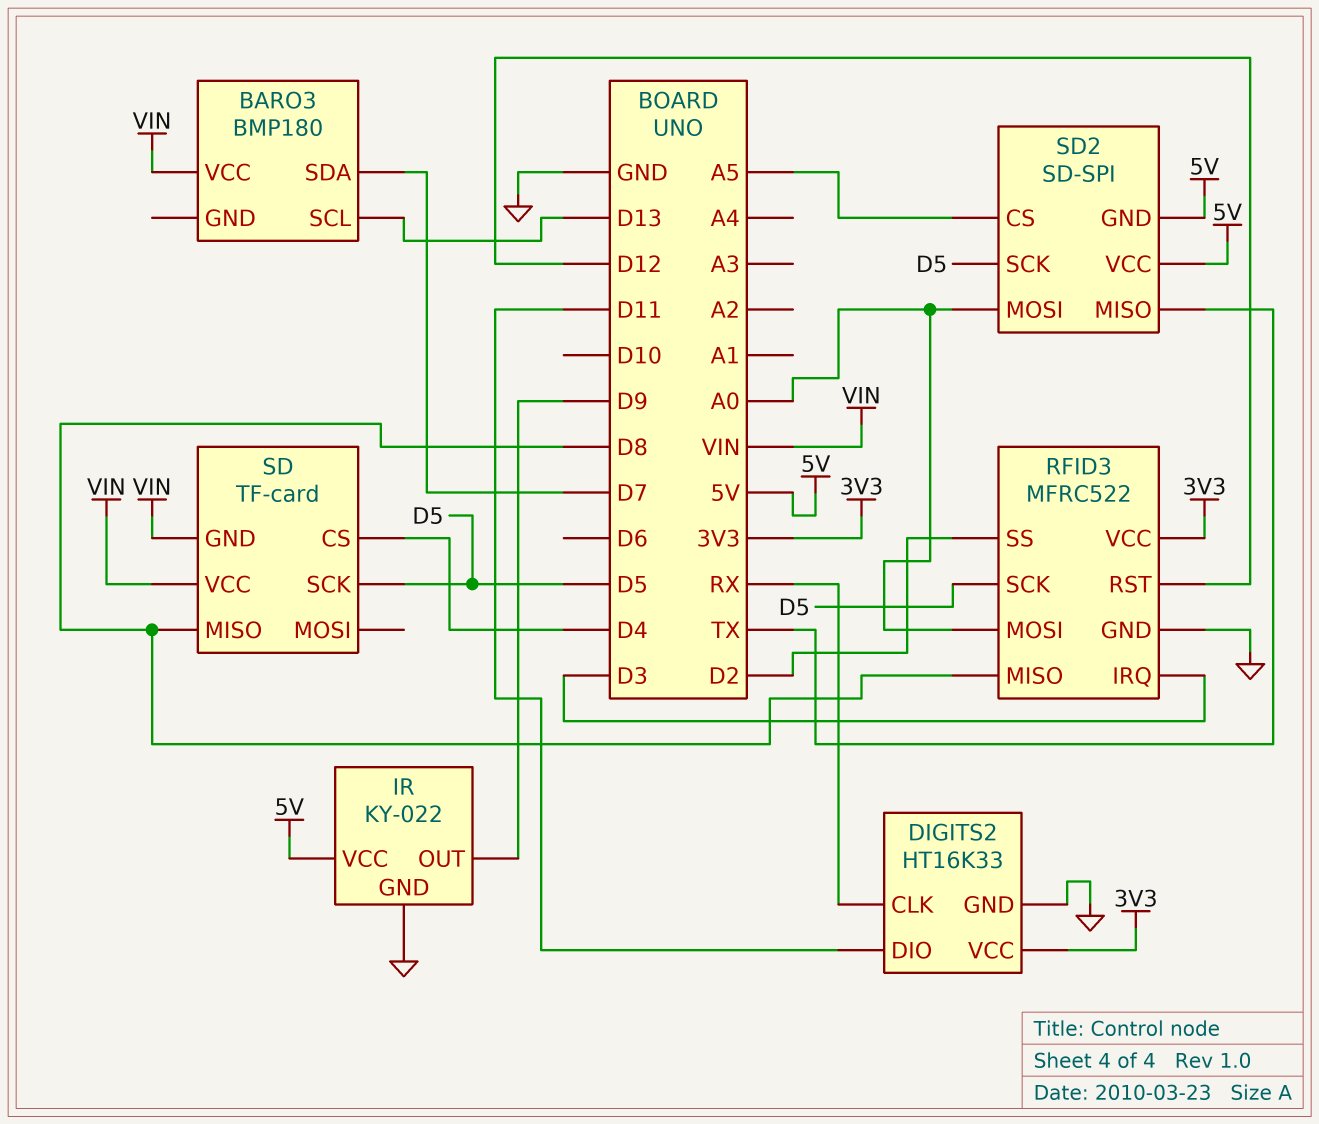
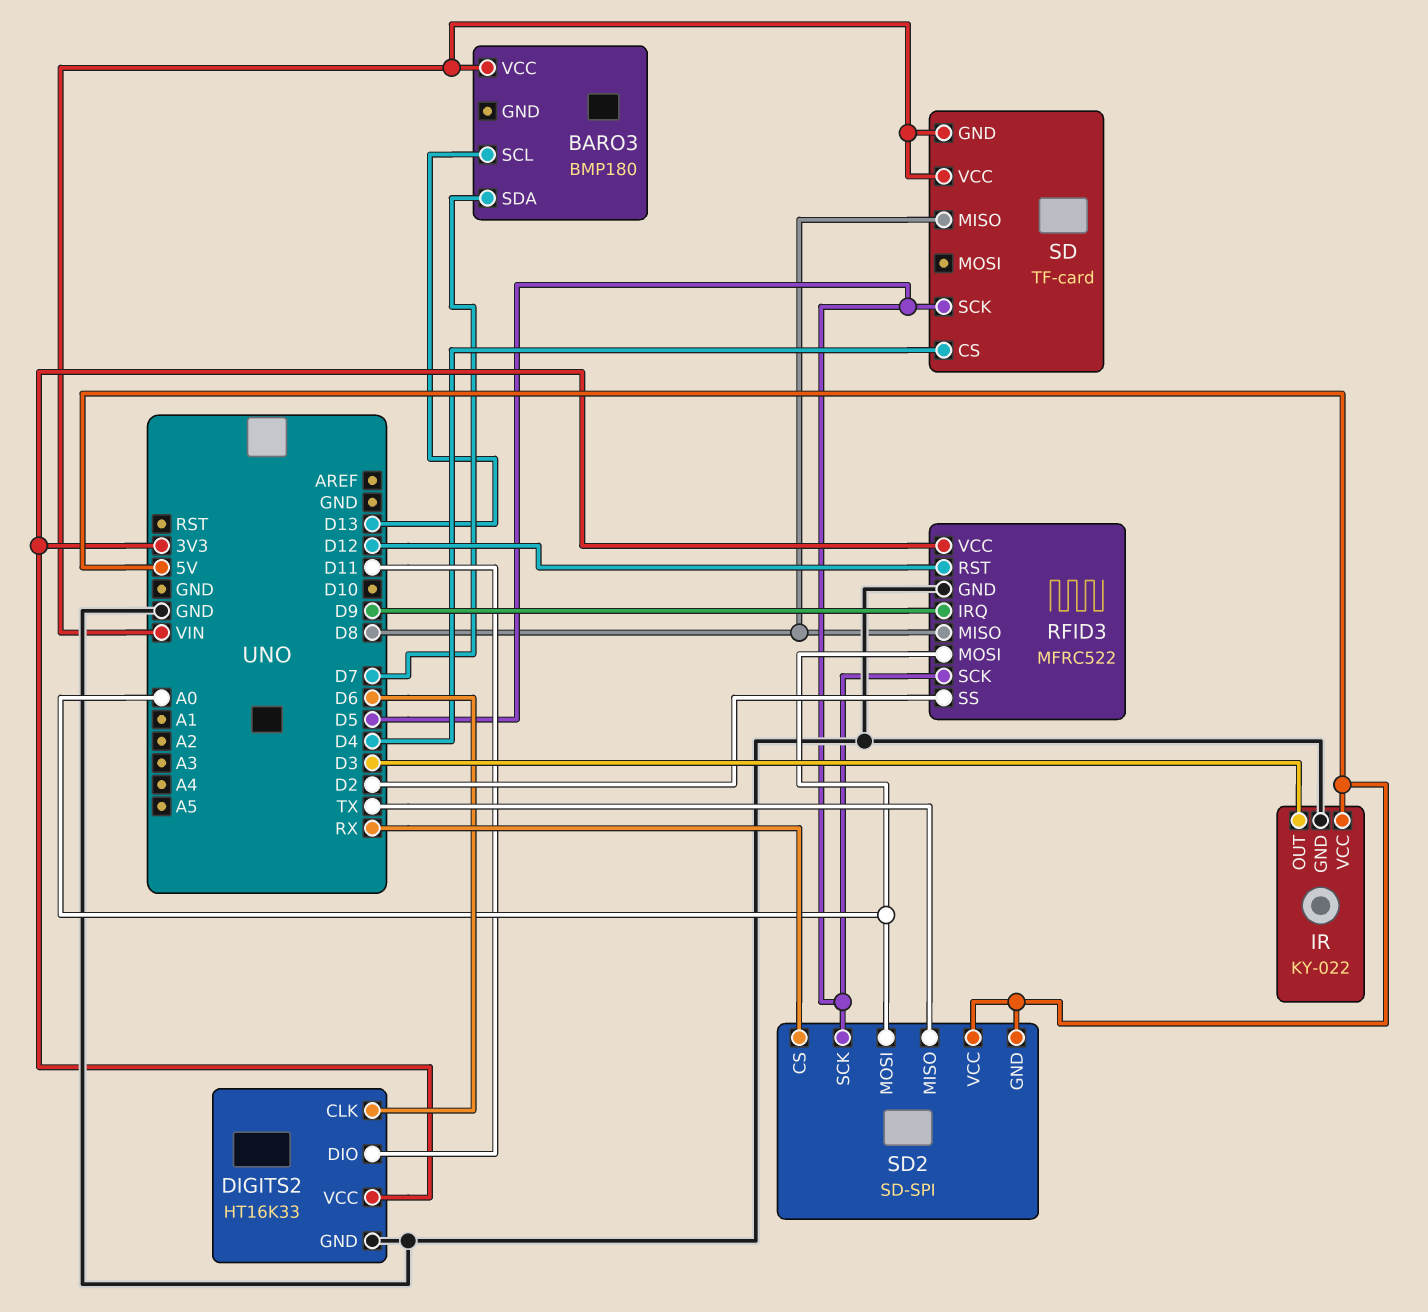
DIGITS2 pin CLK: RX -> D6
IR pin OUT: D9 -> D3
RFID3 pin IRQ: D3 -> D9
SD2 pin CS: A5 -> RX

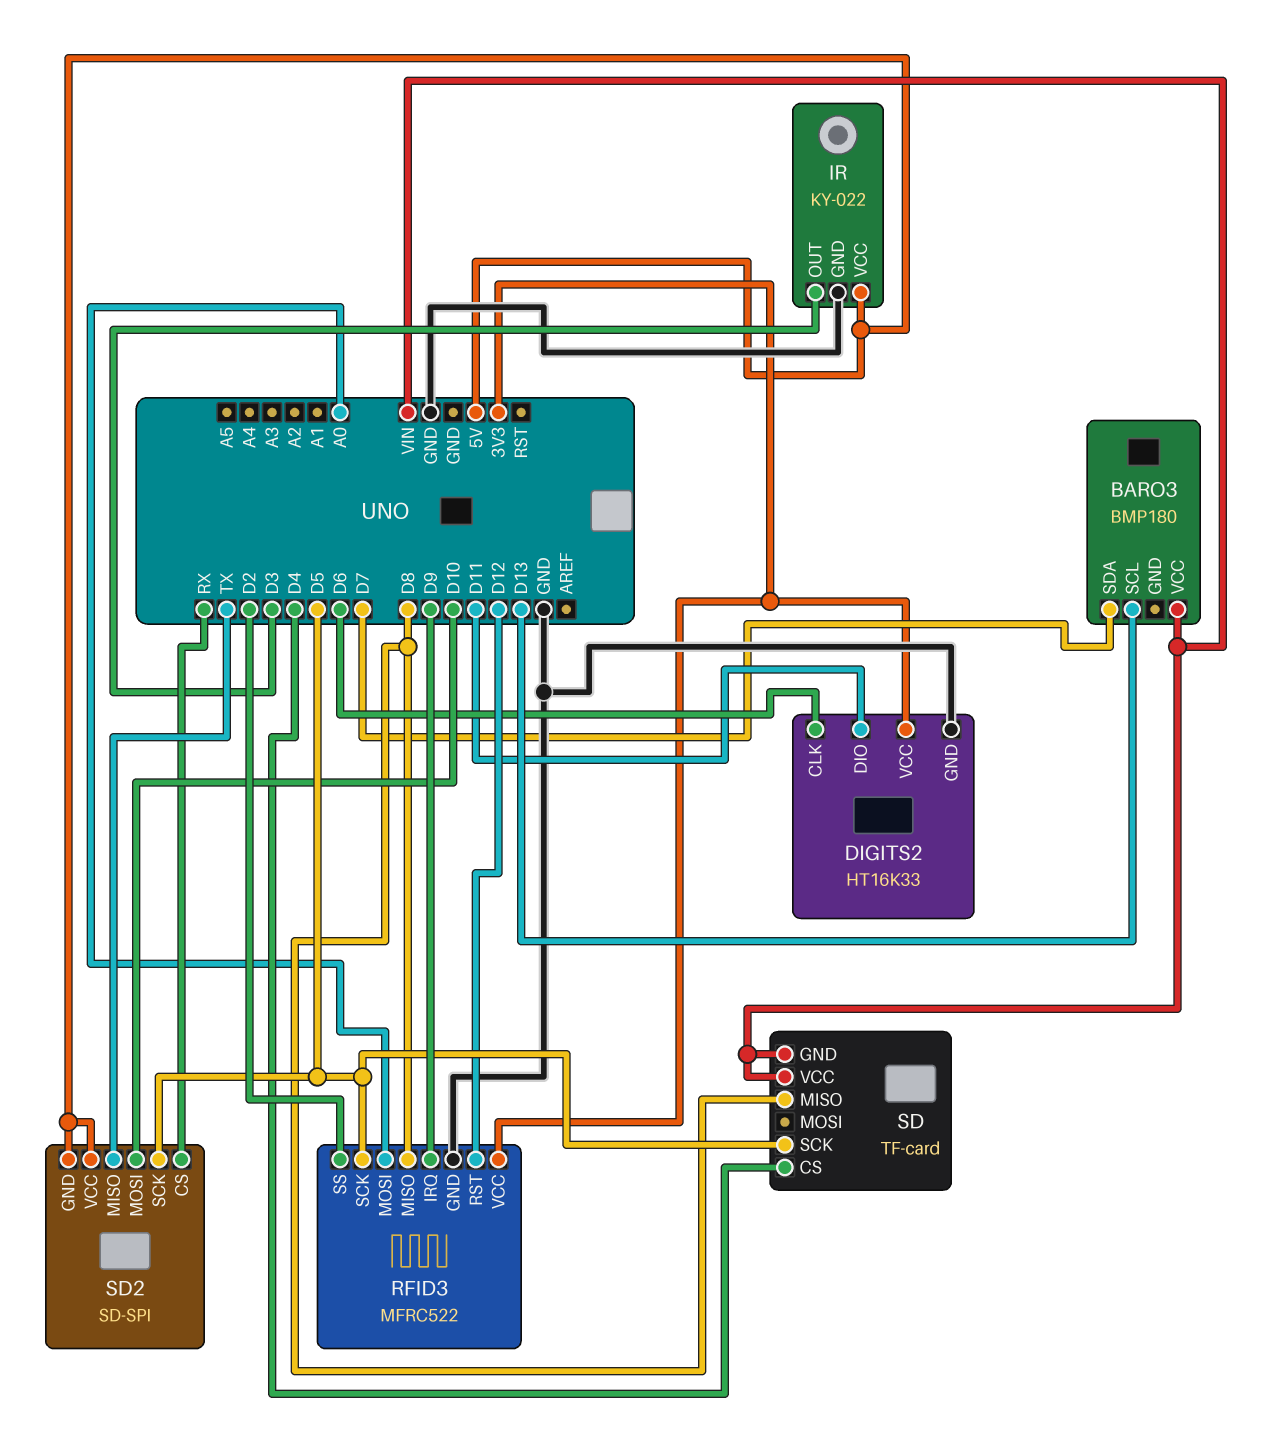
SD2 pin MOSI: A0 -> D10

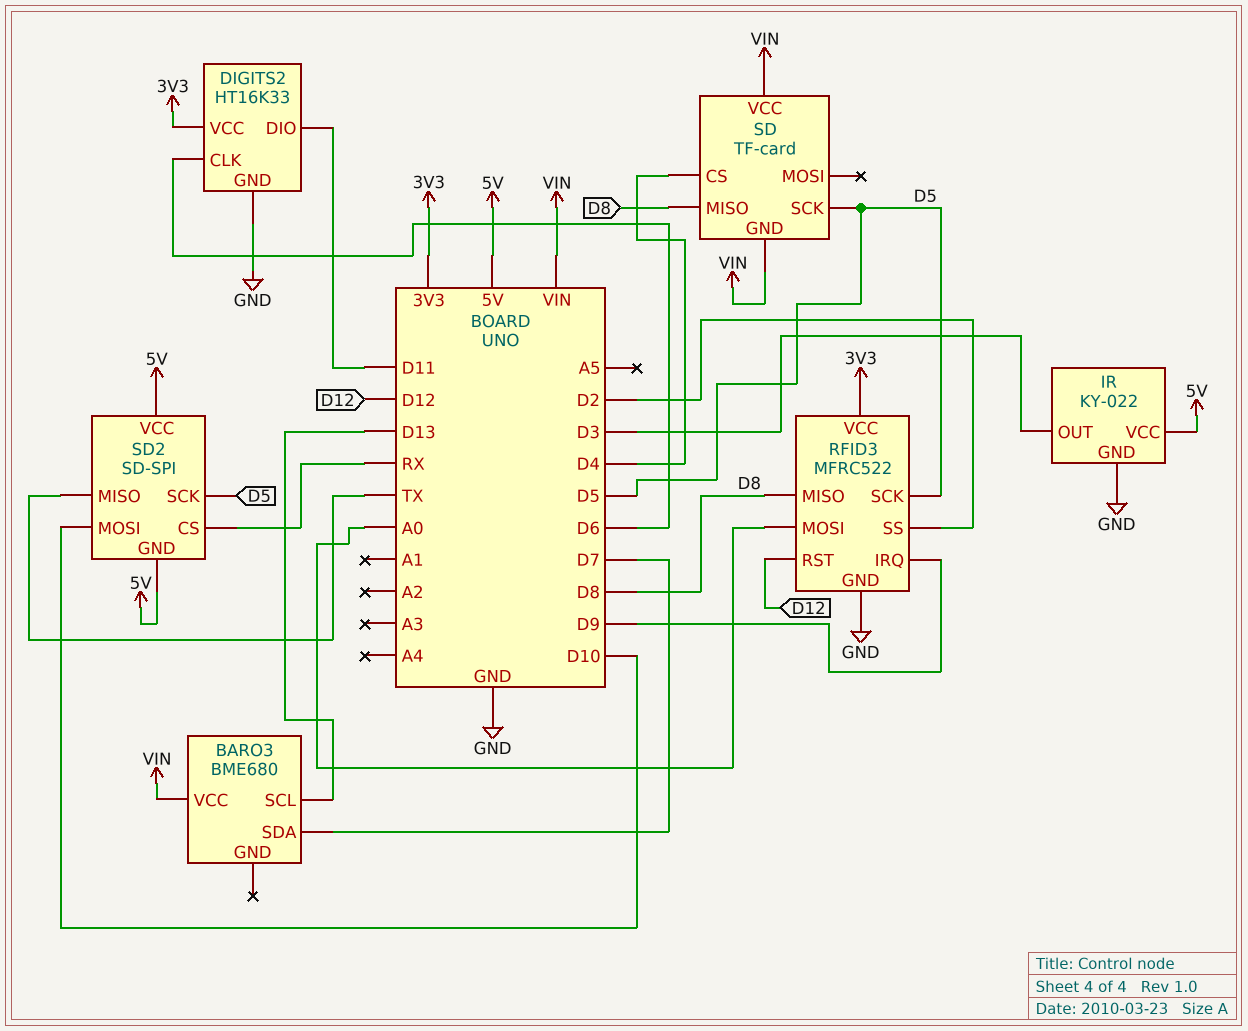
BARO3: BMP180 -> BME680

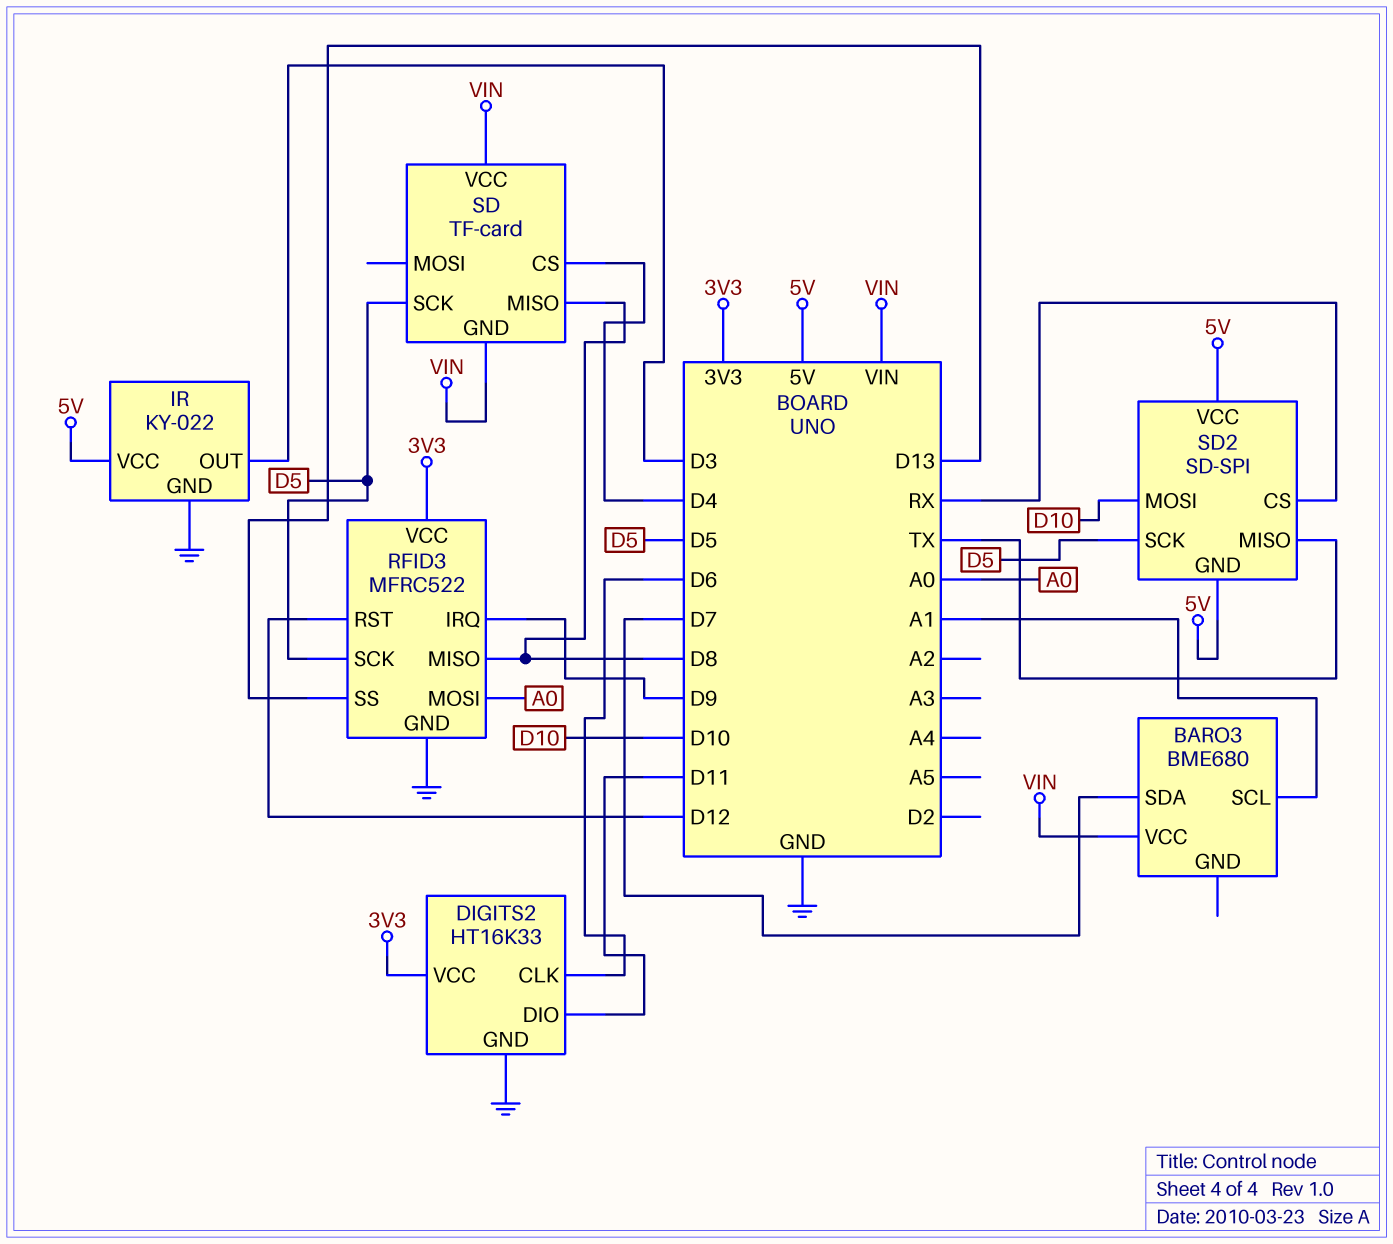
BARO3 pin SCL: D13 -> A1
RFID3 pin SS: D2 -> D13

